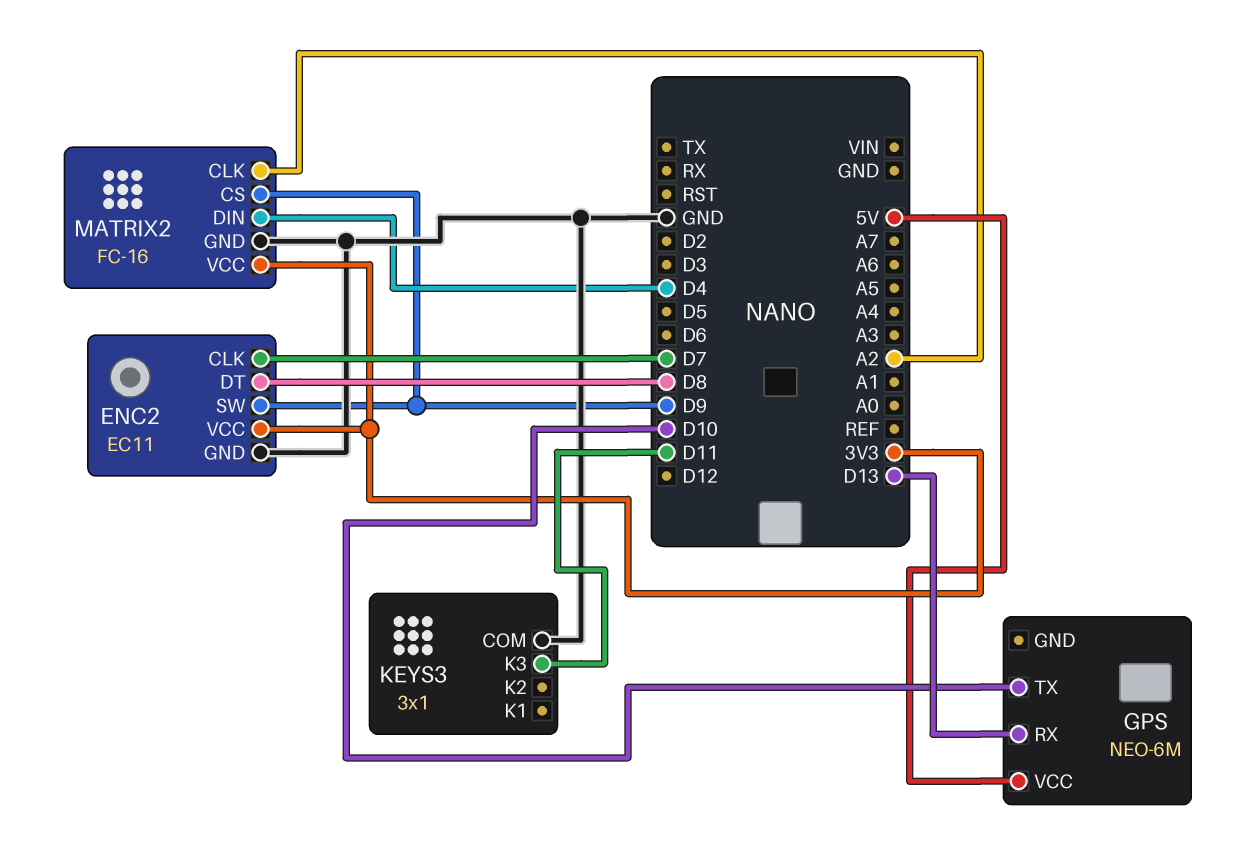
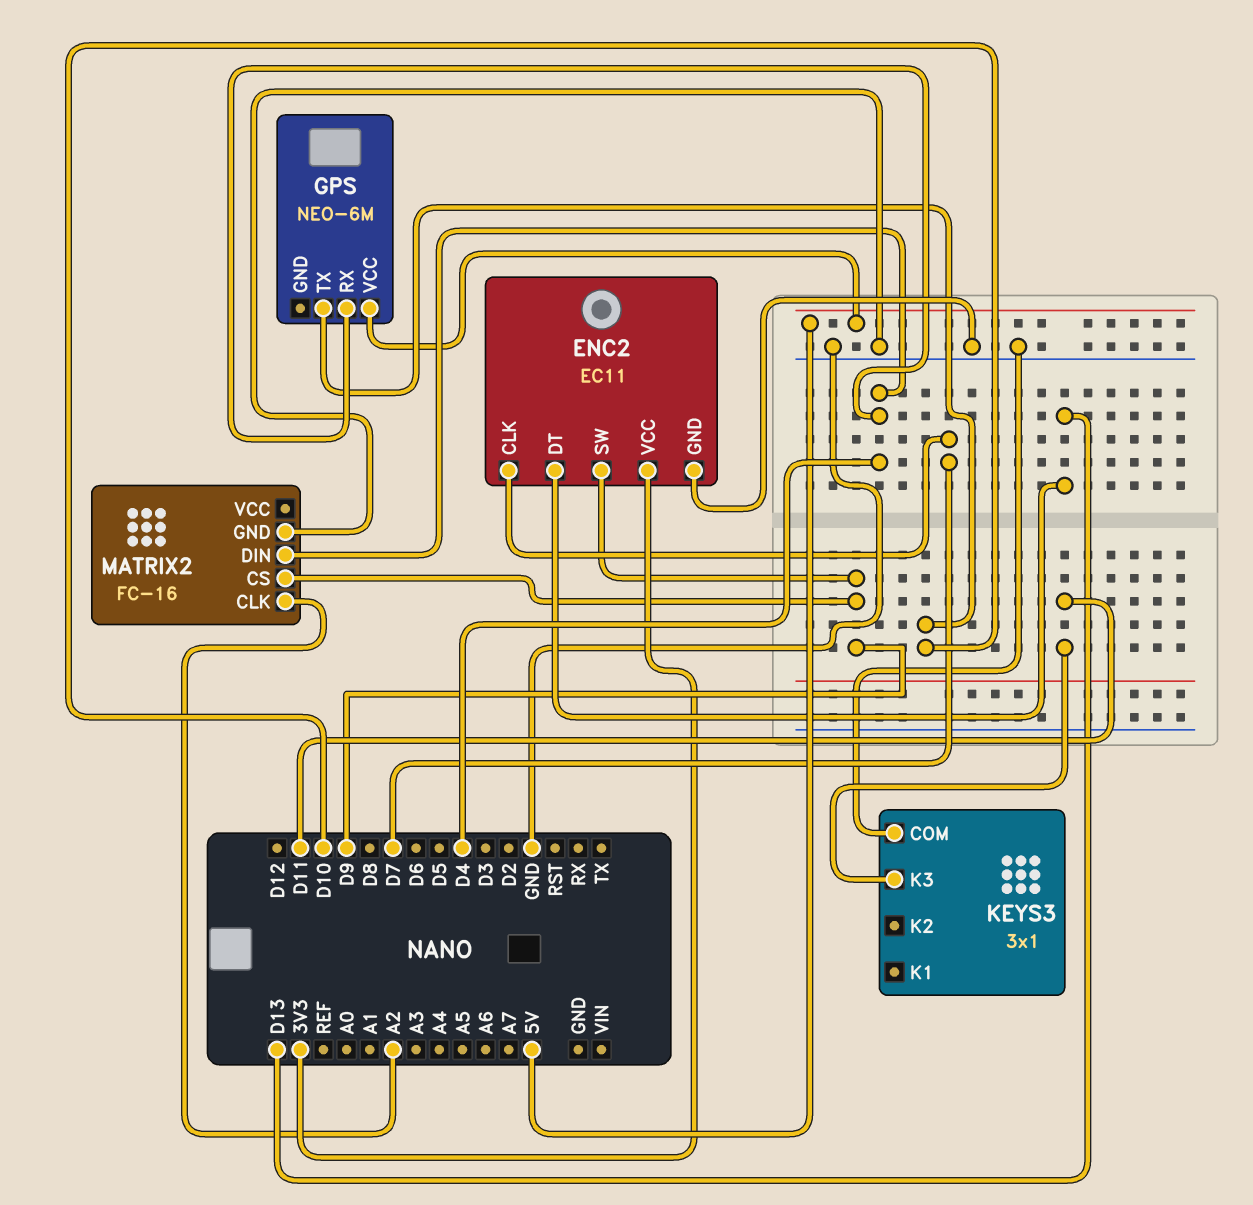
ENC2 pin DT: D8 -> D13
GPS pin RX: D13 -> D4
MATRIX2 pin VCC: 3V3 -> none

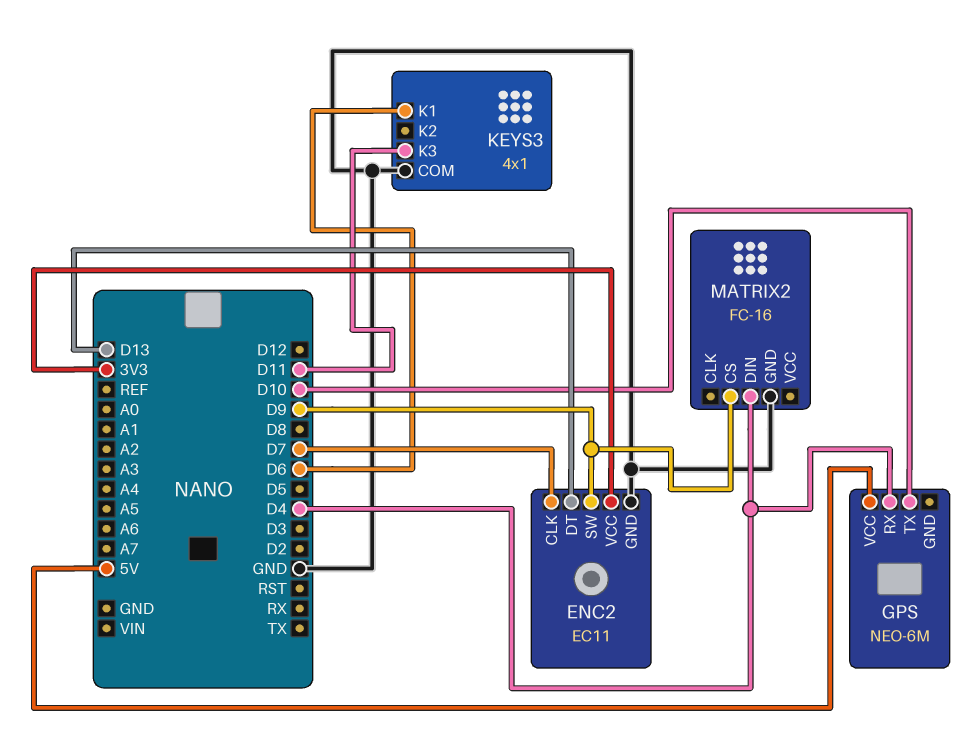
KEYS3: 3x1 -> 4x1
KEYS3 pin K1: none -> D6
MATRIX2 pin CLK: A2 -> none

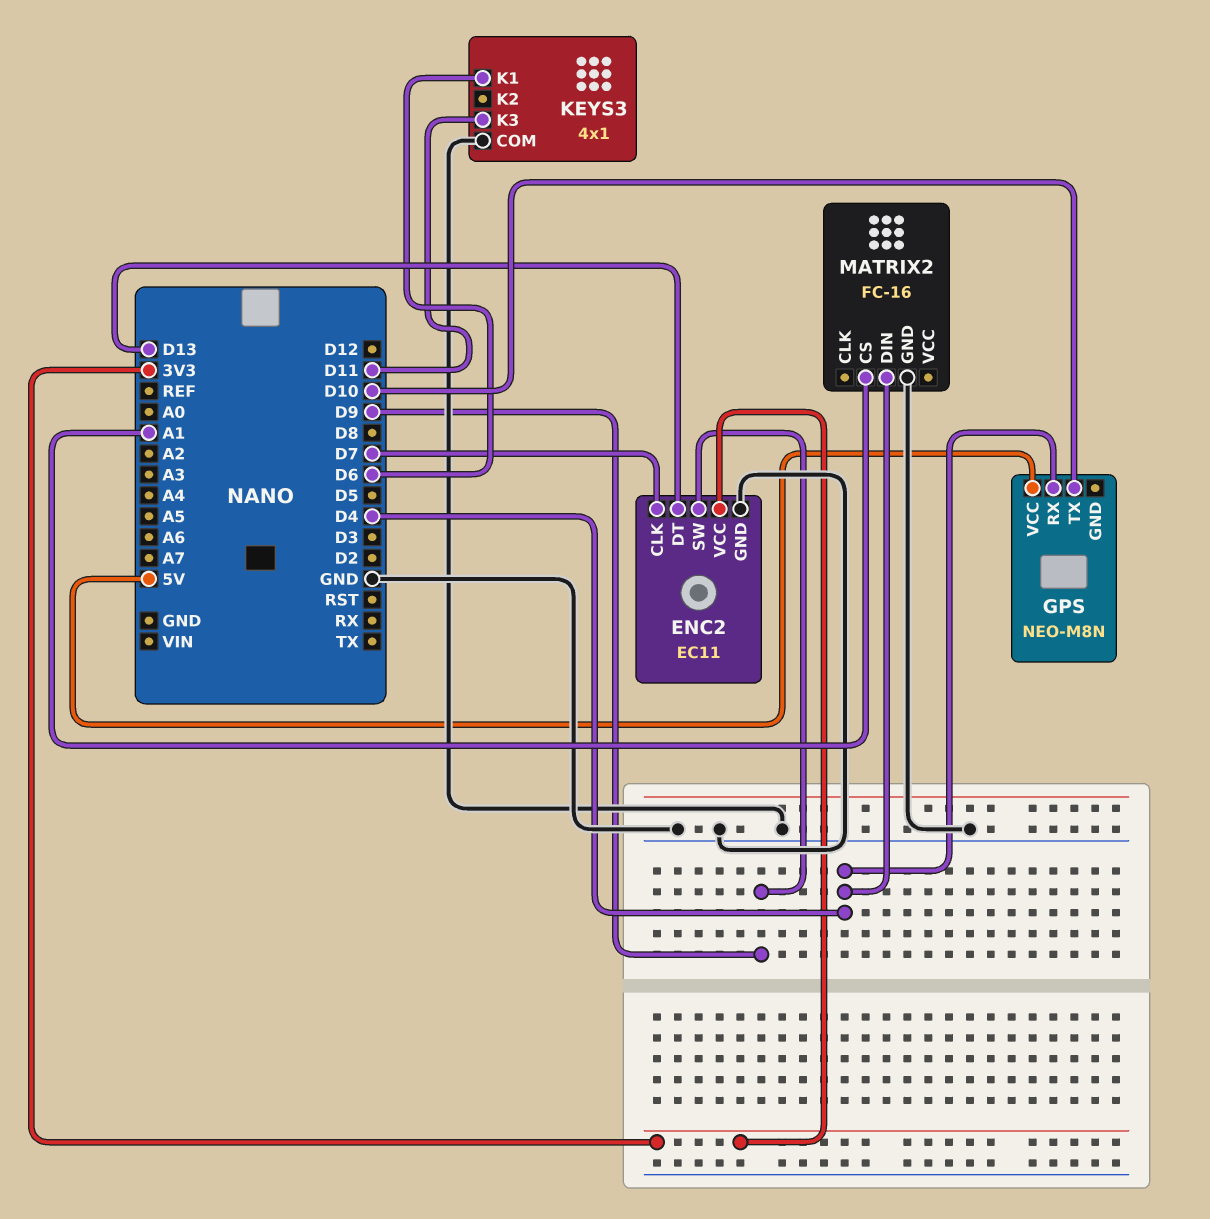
GPS: NEO-6M -> NEO-M8N
MATRIX2 pin CS: D9 -> A1

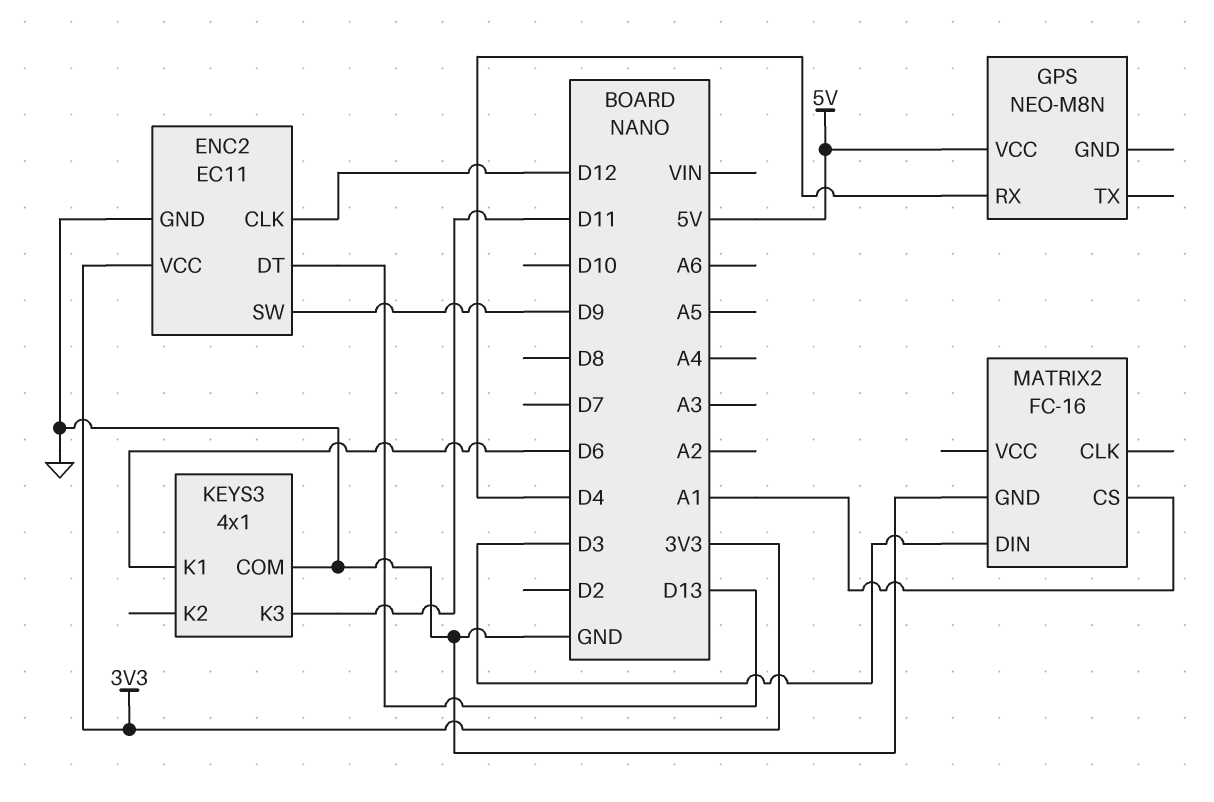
ENC2 pin CLK: D7 -> D12
GPS pin TX: D10 -> none
MATRIX2 pin DIN: D4 -> D3

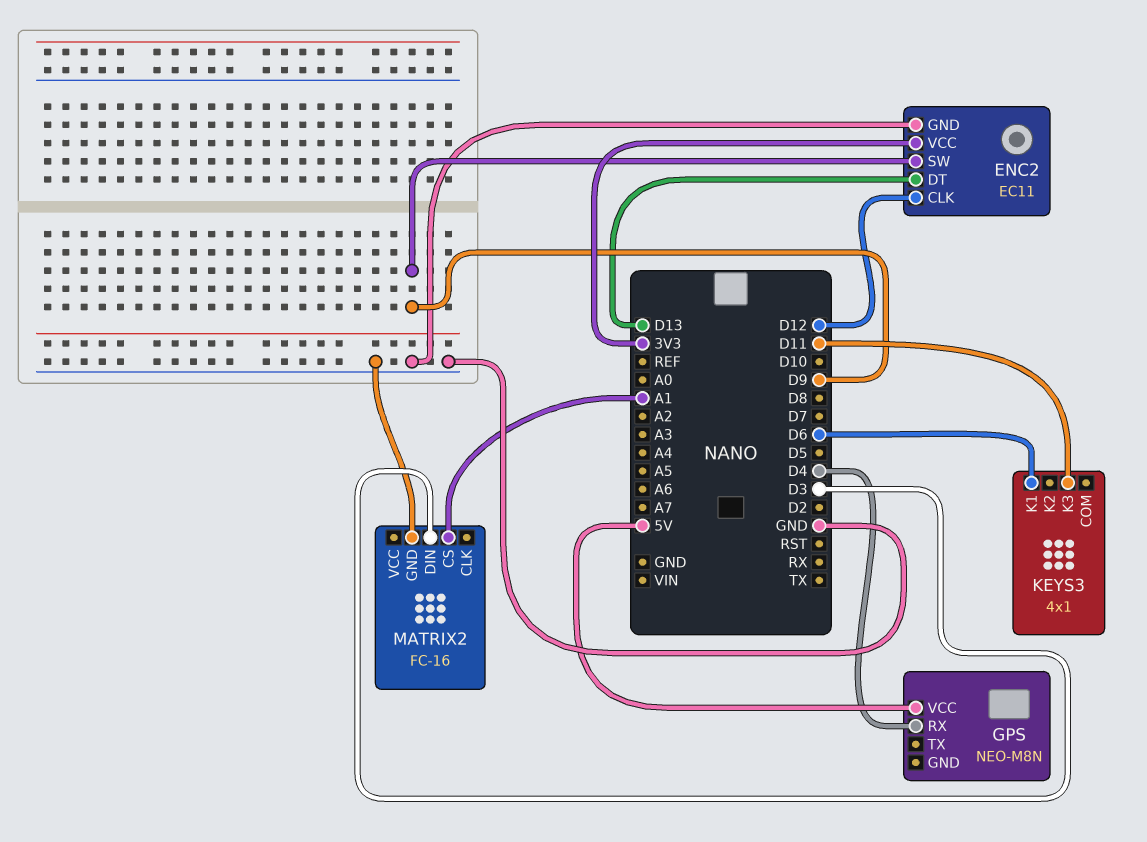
KEYS3 pin COM: GND -> none

